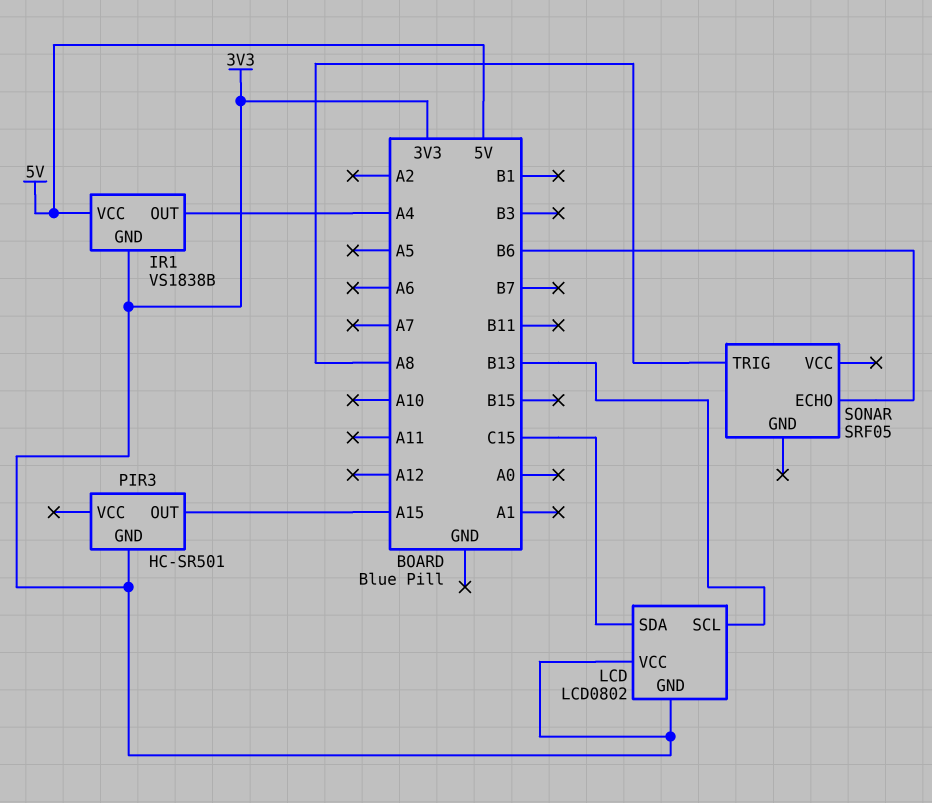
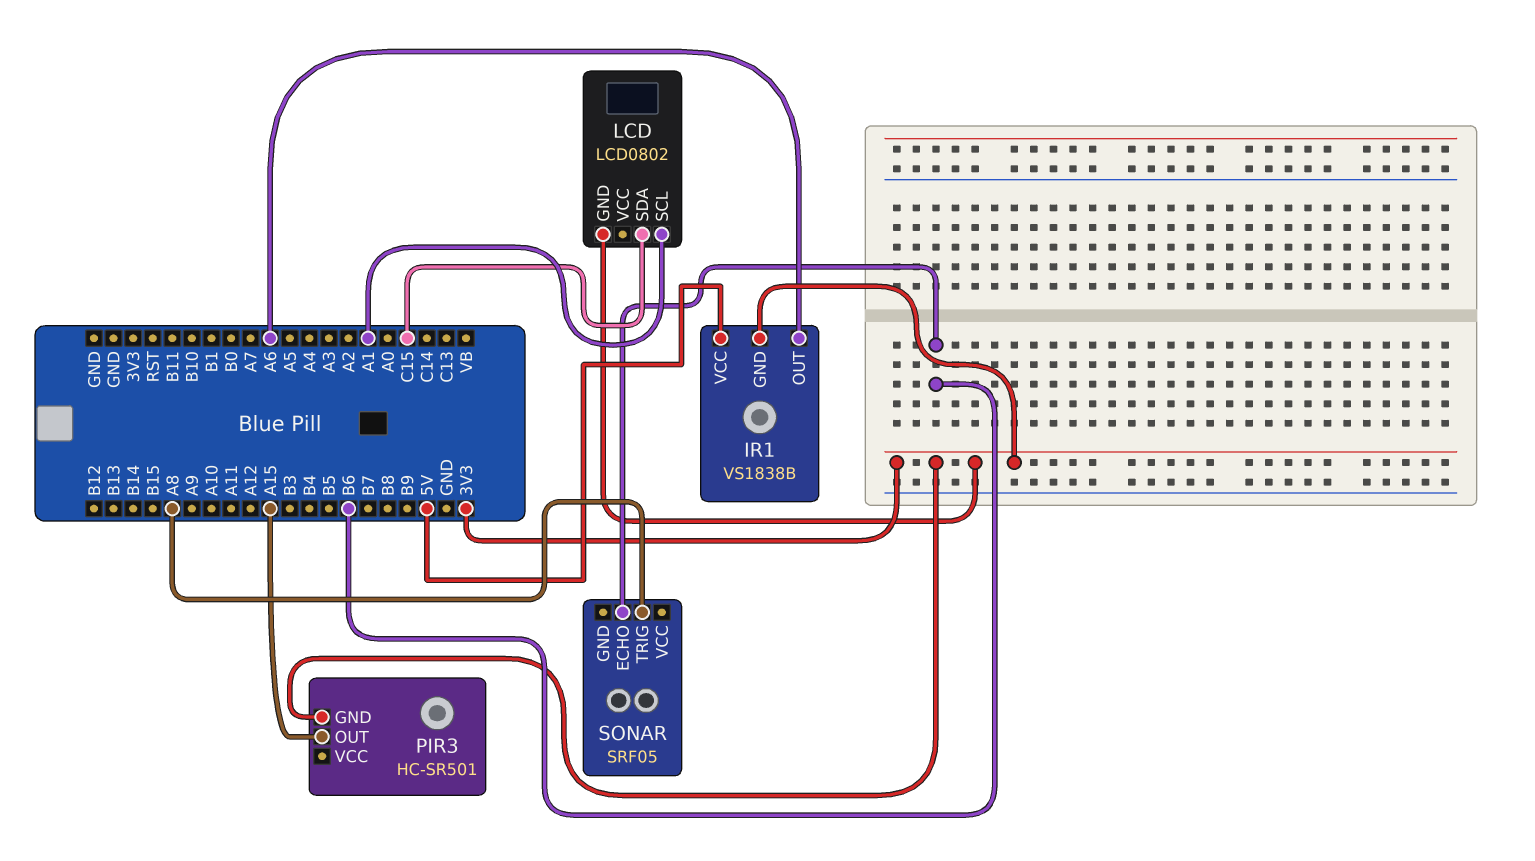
IR1 pin OUT: A4 -> A6
LCD pin SCL: B13 -> A1
LCD pin VCC: 3V3 -> none

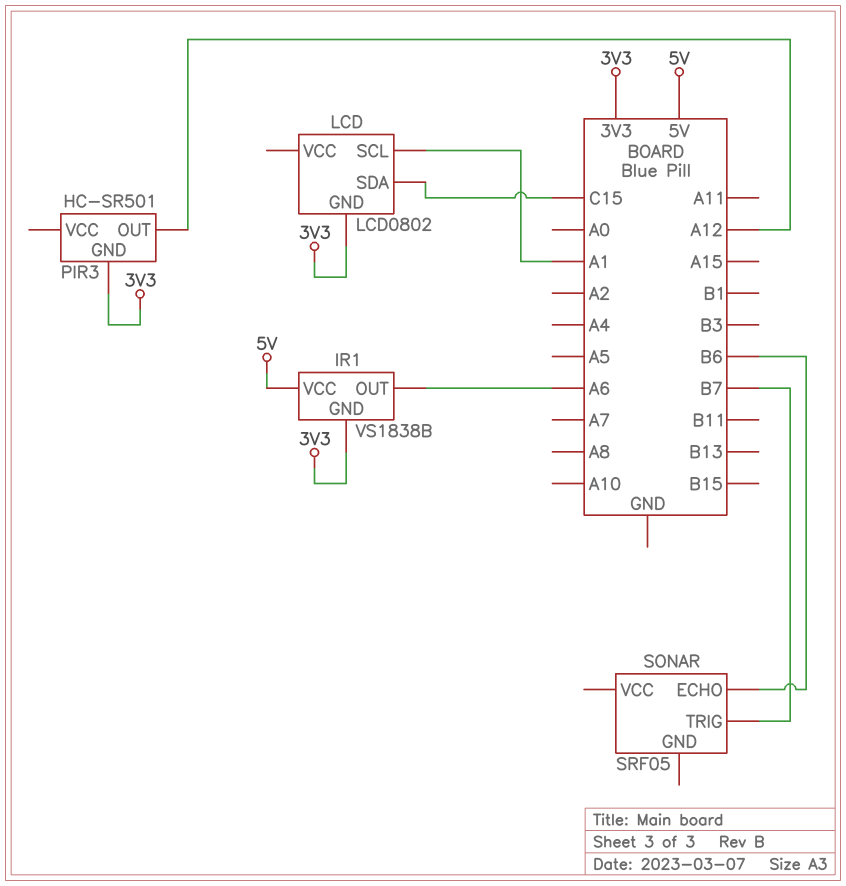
PIR3 pin OUT: A15 -> A12
SONAR pin TRIG: A8 -> B7

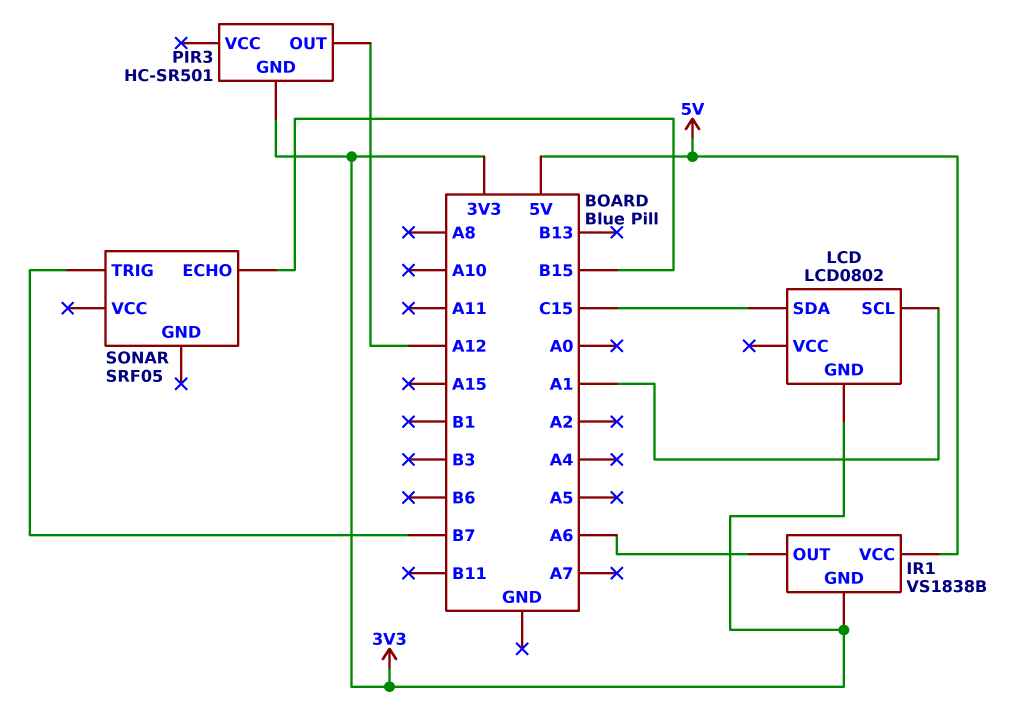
SONAR pin ECHO: B6 -> B15

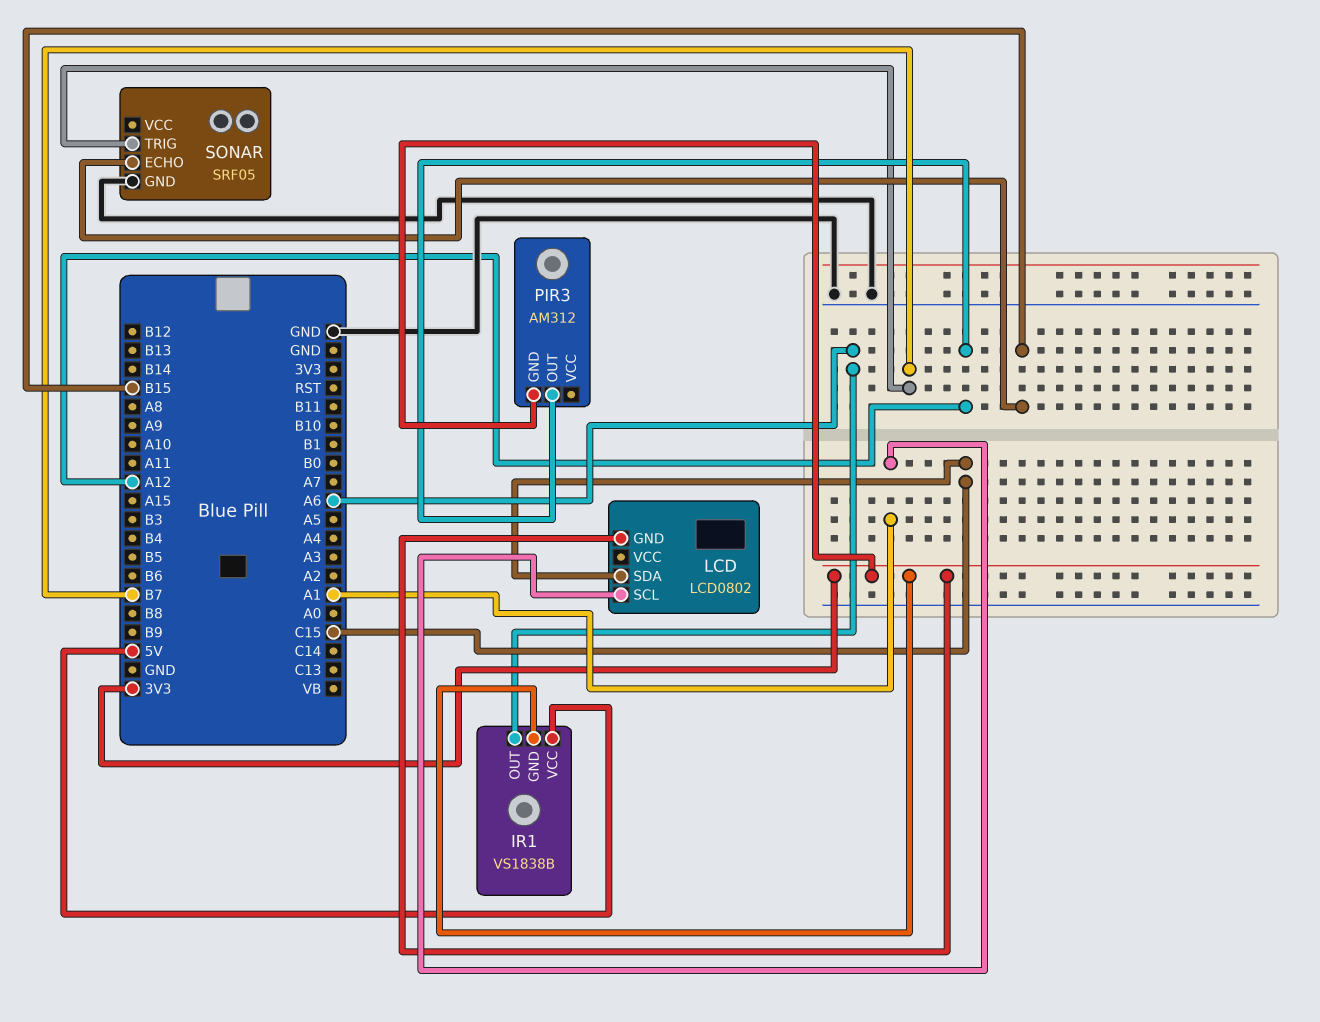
PIR3: HC-SR501 -> AM312
SONAR pin GND: none -> GND

